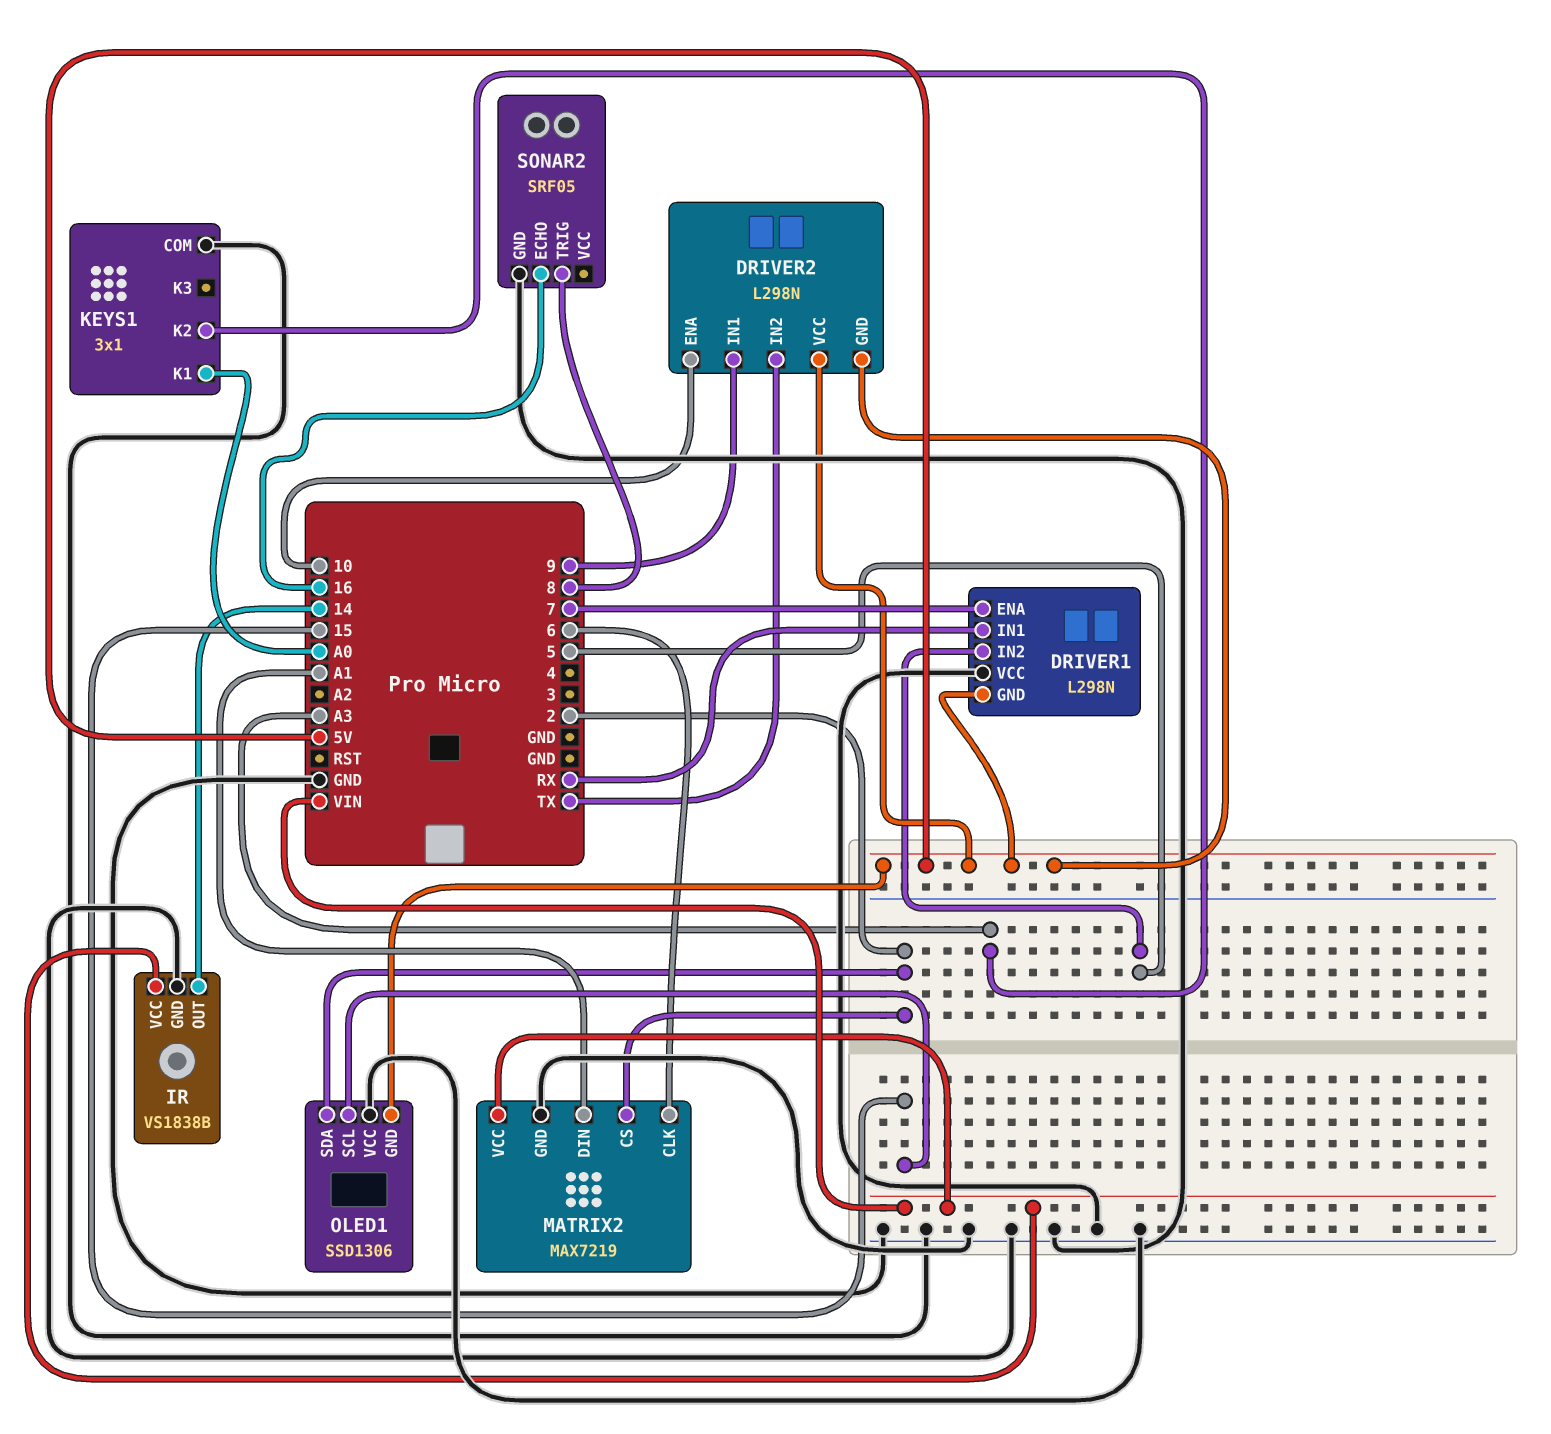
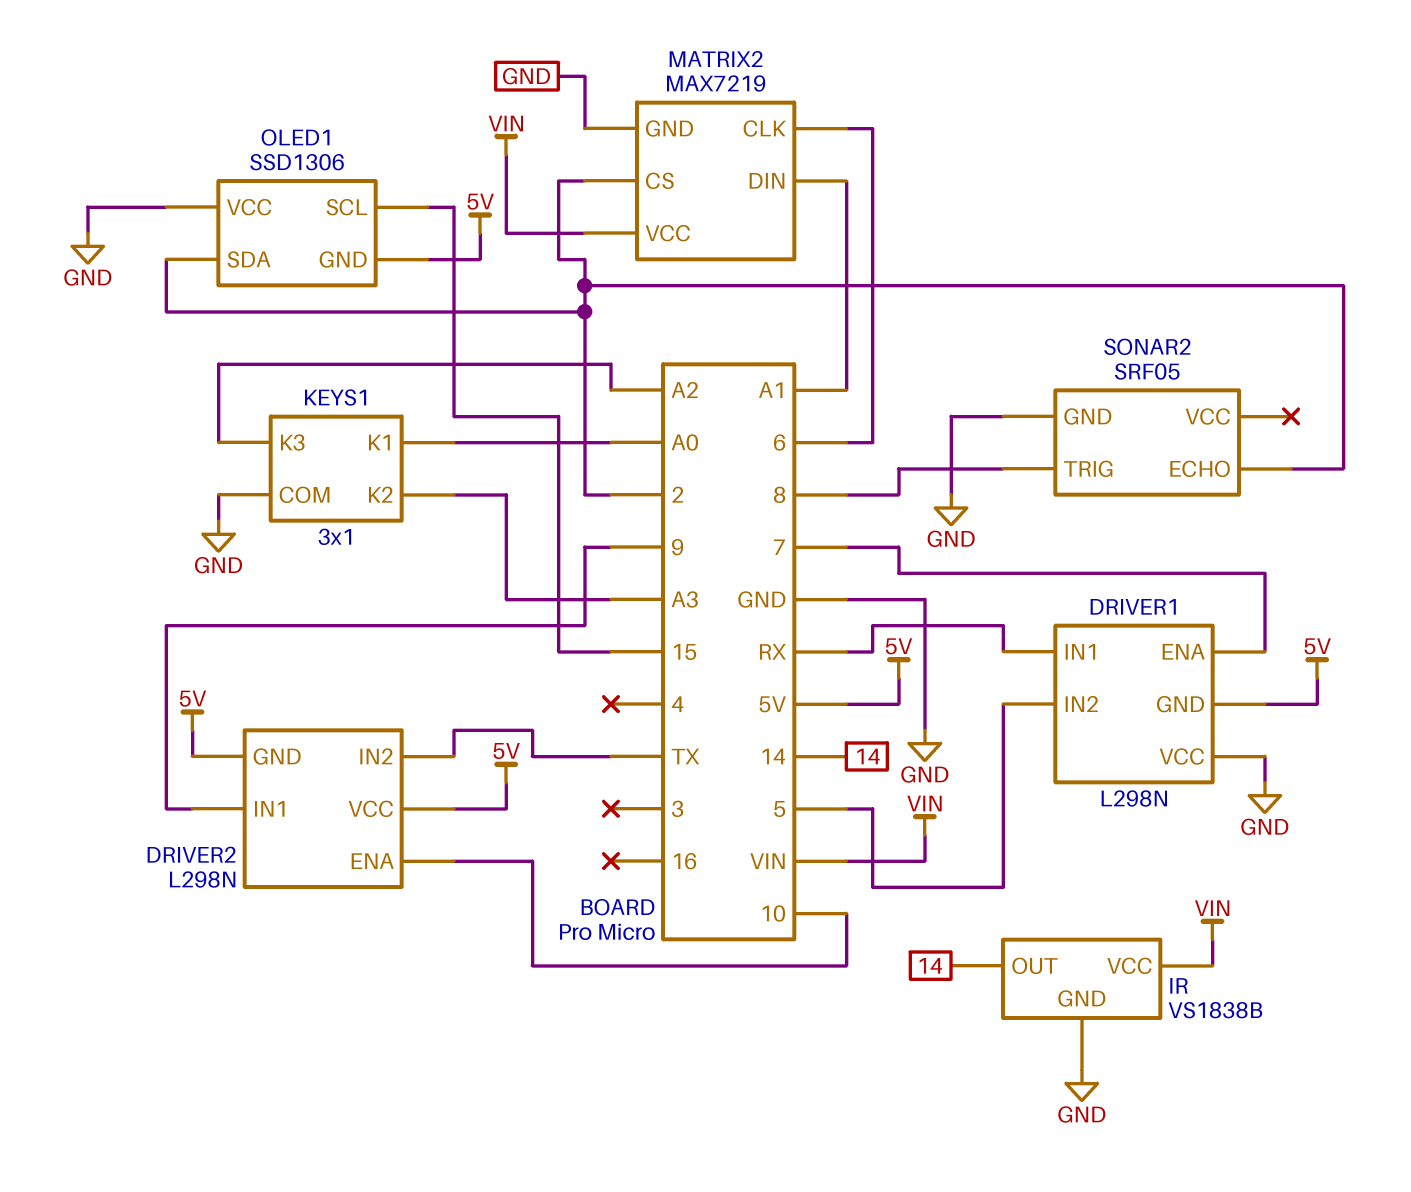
KEYS1 pin K3: none -> A2
SONAR2 pin ECHO: 16 -> 2

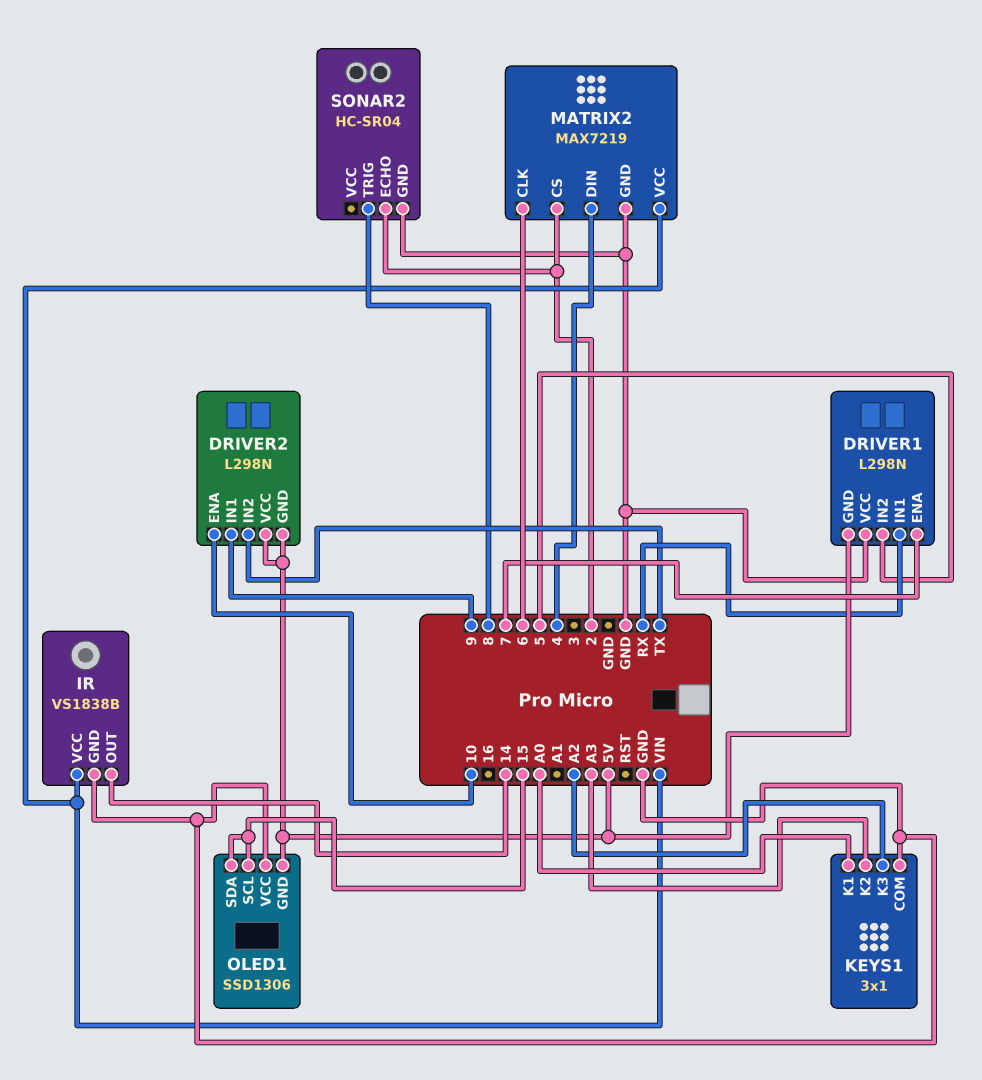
MATRIX2 pin DIN: A1 -> 4
OLED1 pin SDA: 2 -> 15
SONAR2: SRF05 -> HC-SR04

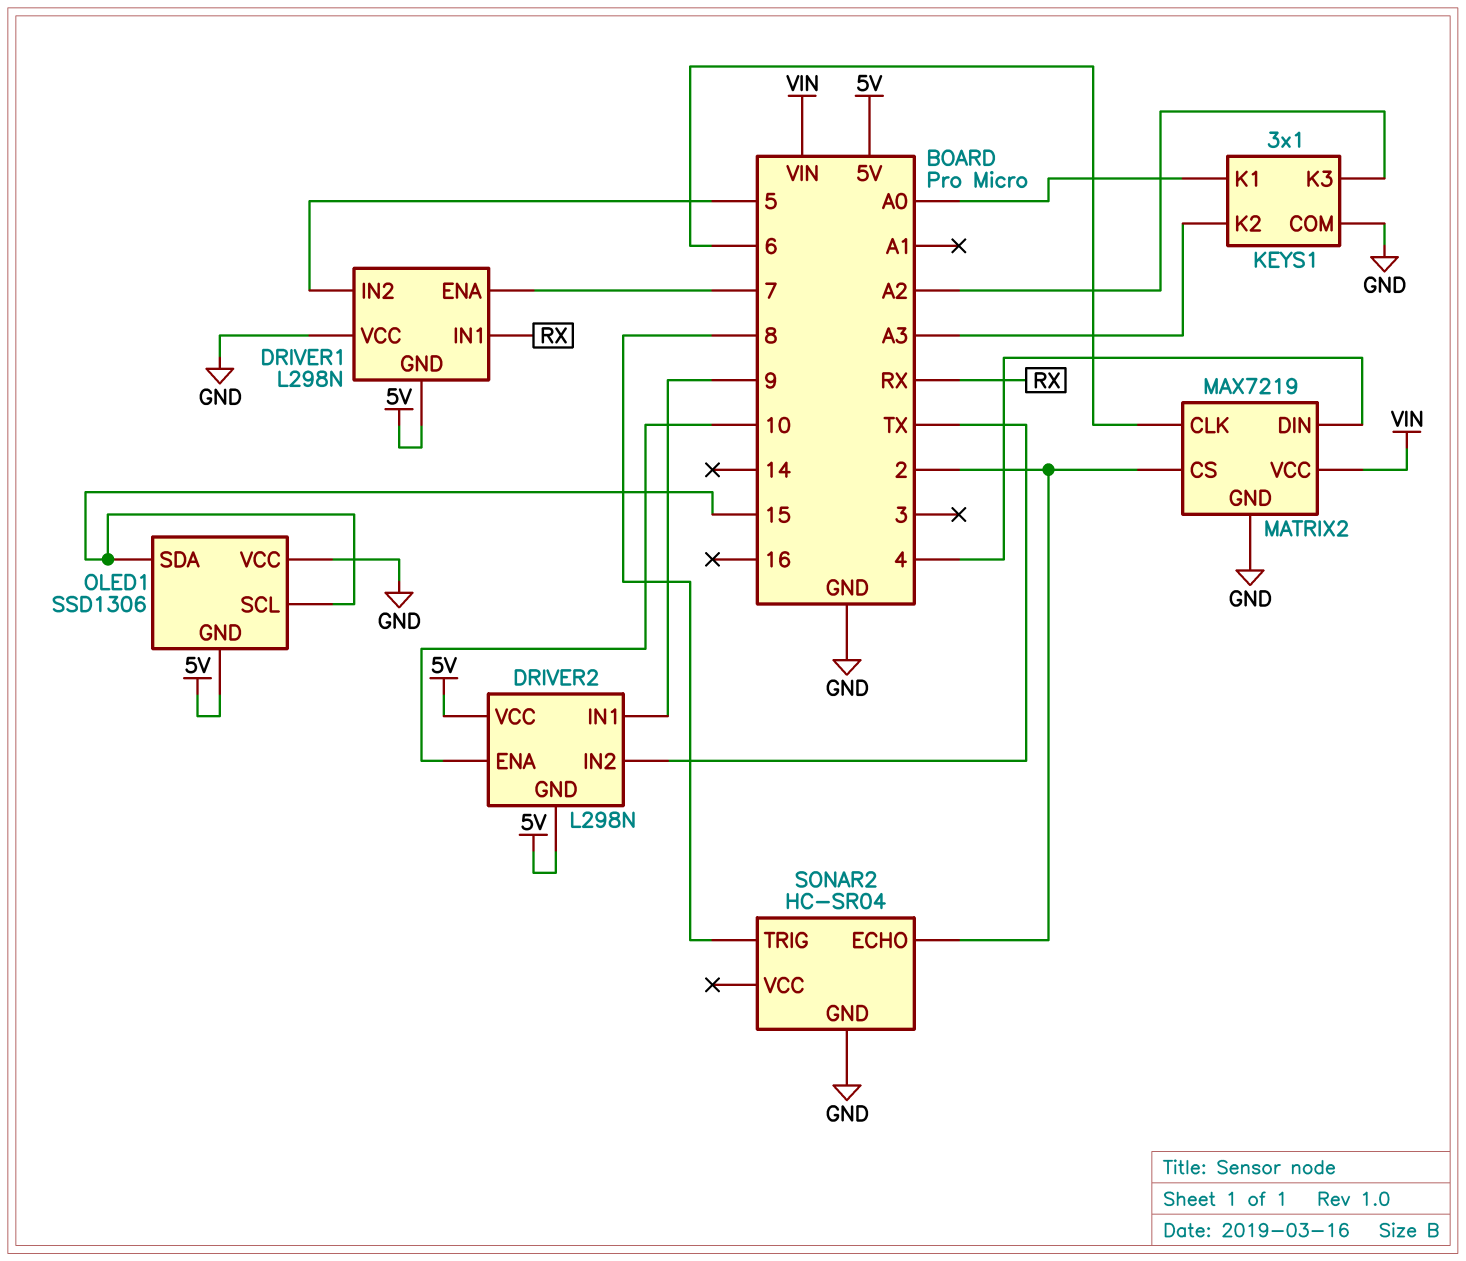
IR: VS1838B -> none
IR pin GND: GND -> none
IR pin OUT: 14 -> none
IR pin VCC: VIN -> none

